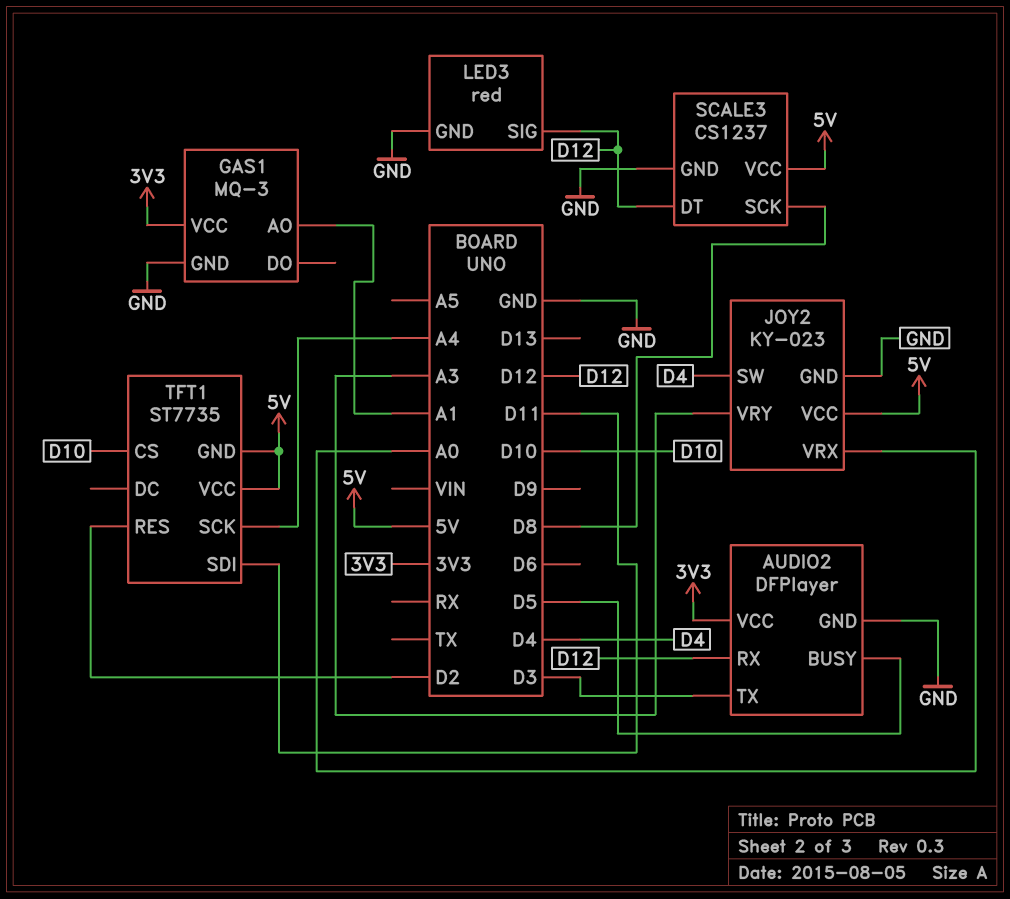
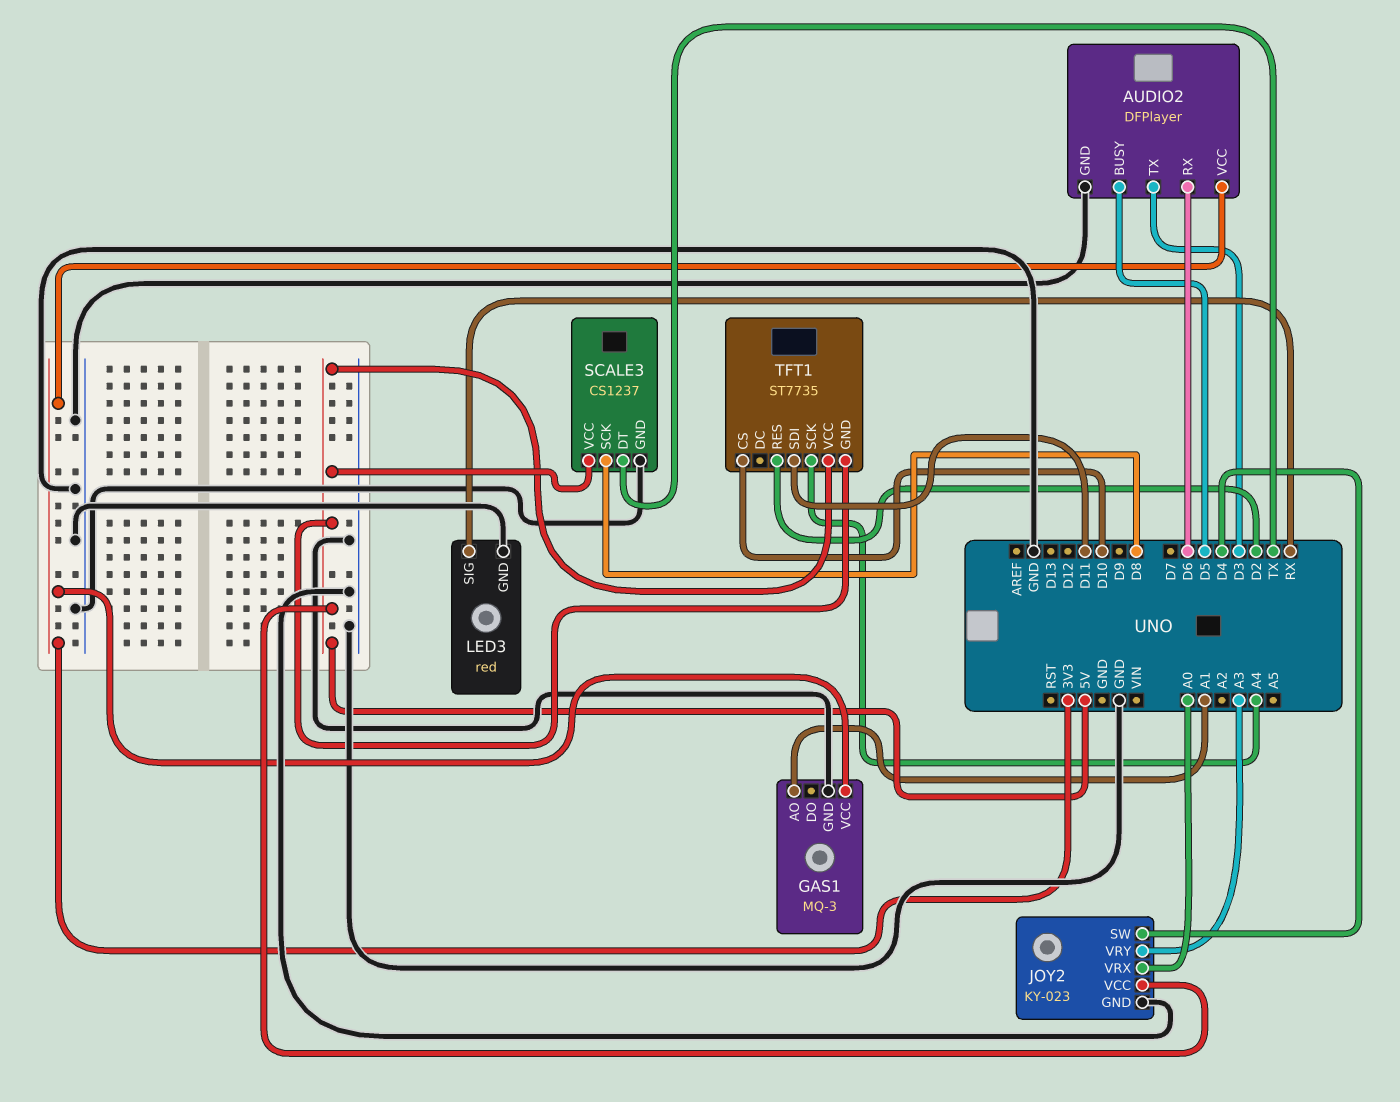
AUDIO2 pin RX: D12 -> D6
LED3 pin SIG: D12 -> RX
SCALE3 pin DT: D12 -> TX

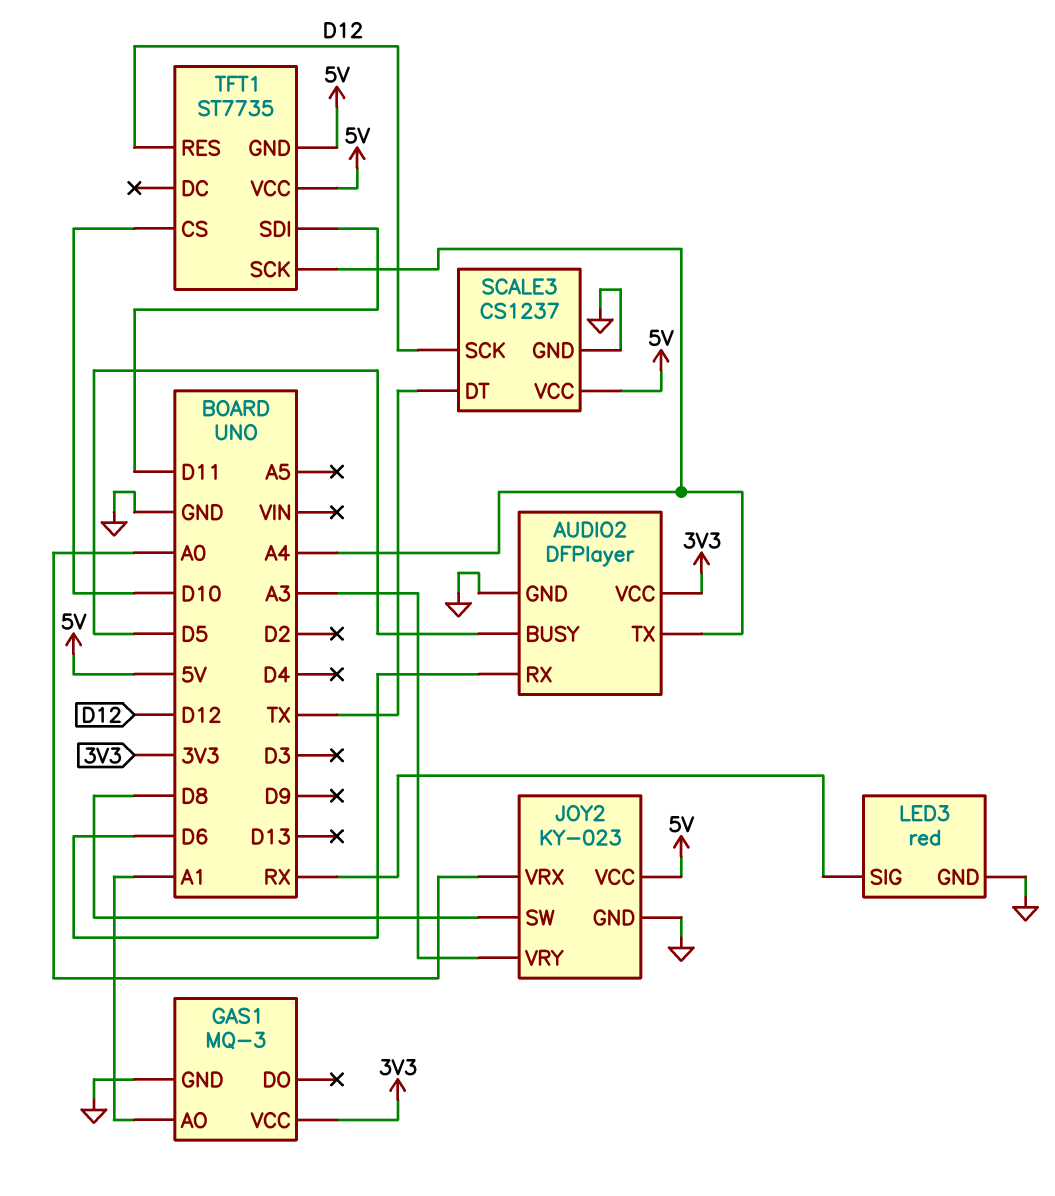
AUDIO2 pin TX: D3 -> A4
JOY2 pin SW: D4 -> D8
SCALE3 pin SCK: D8 -> D12
TFT1 pin RES: D2 -> D12

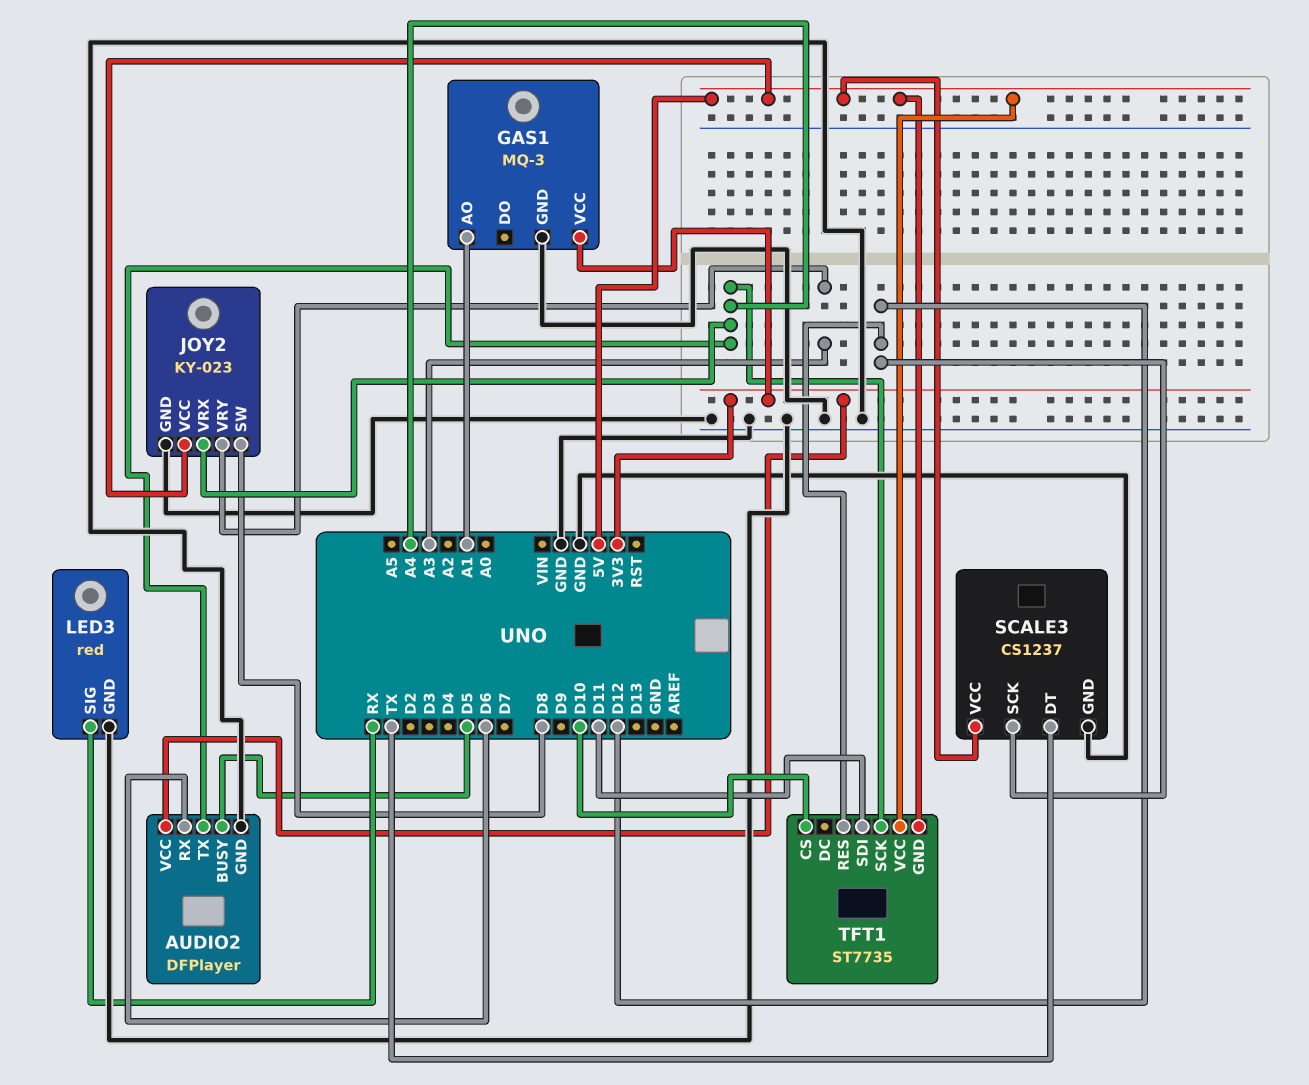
JOY2 pin VRX: A0 -> A4

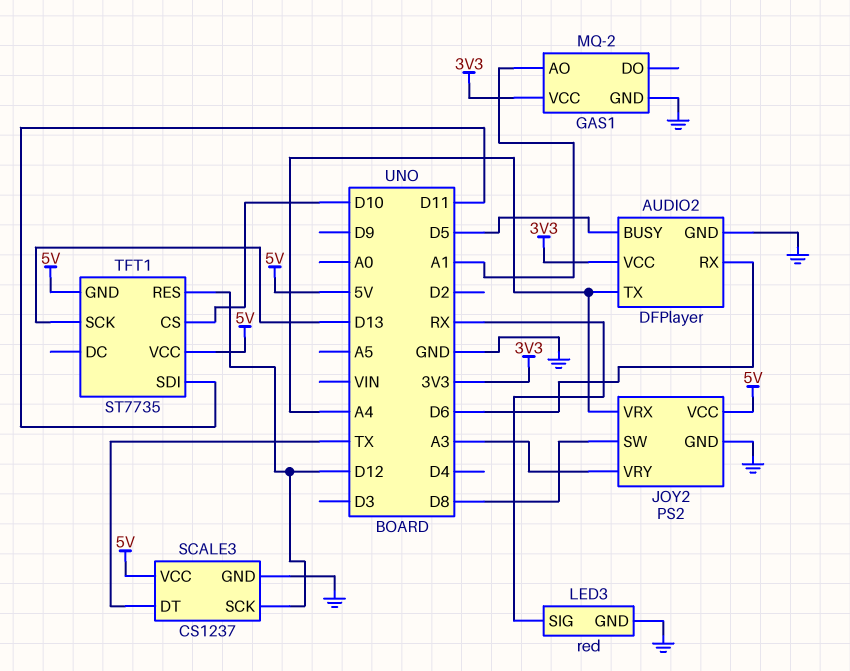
GAS1: MQ-3 -> MQ-2
JOY2: KY-023 -> PS2
TFT1 pin SCK: A4 -> D13

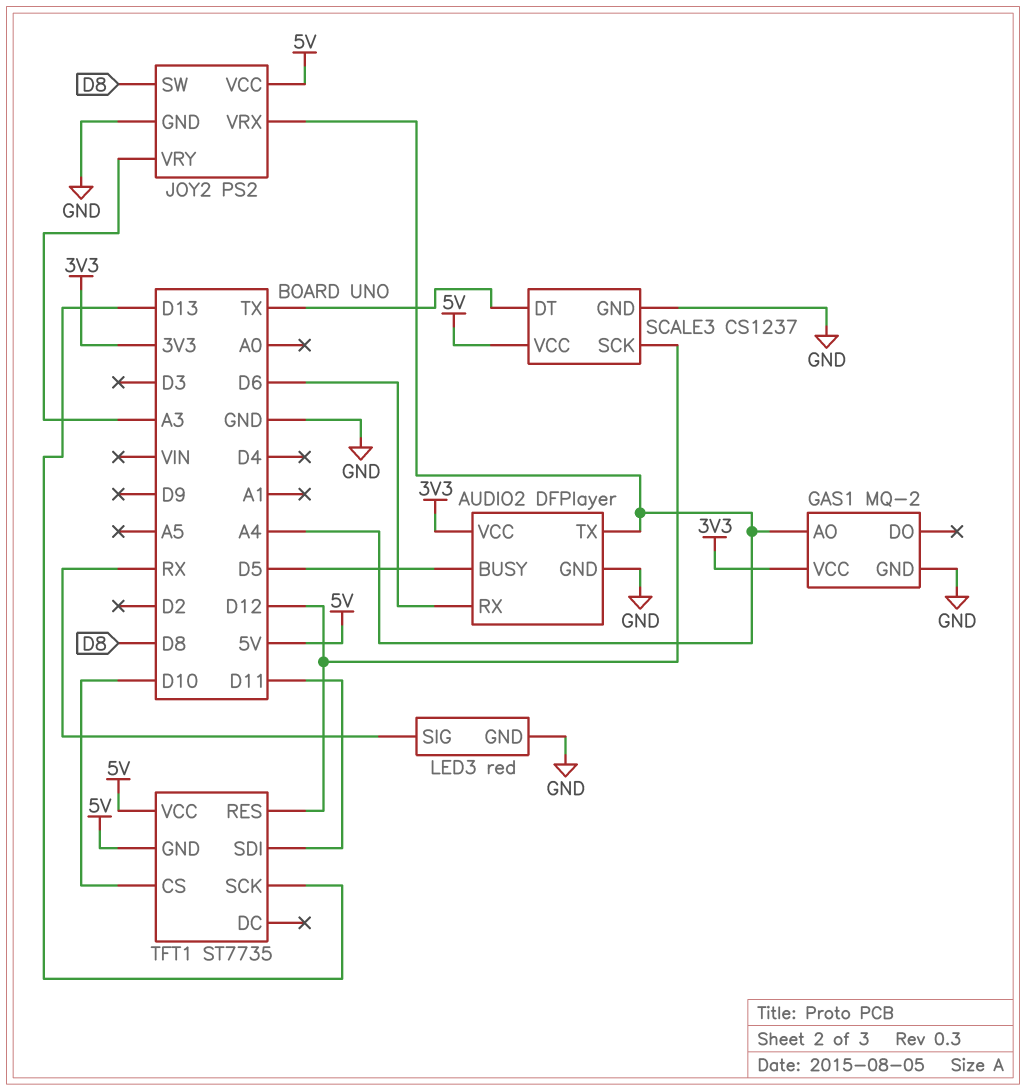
GAS1 pin AO: A1 -> A4

